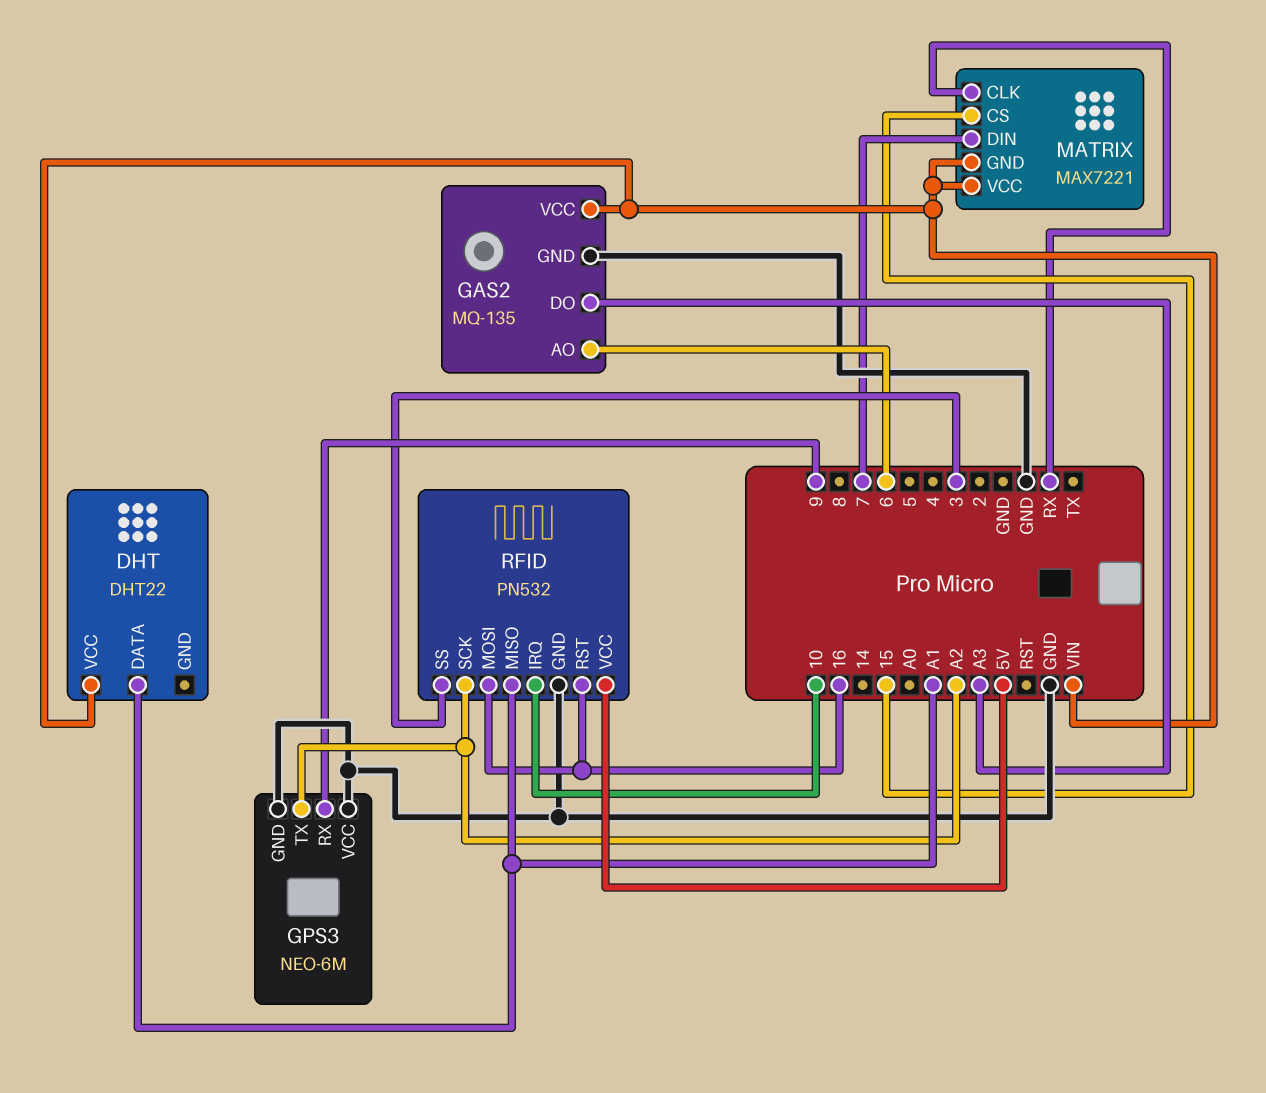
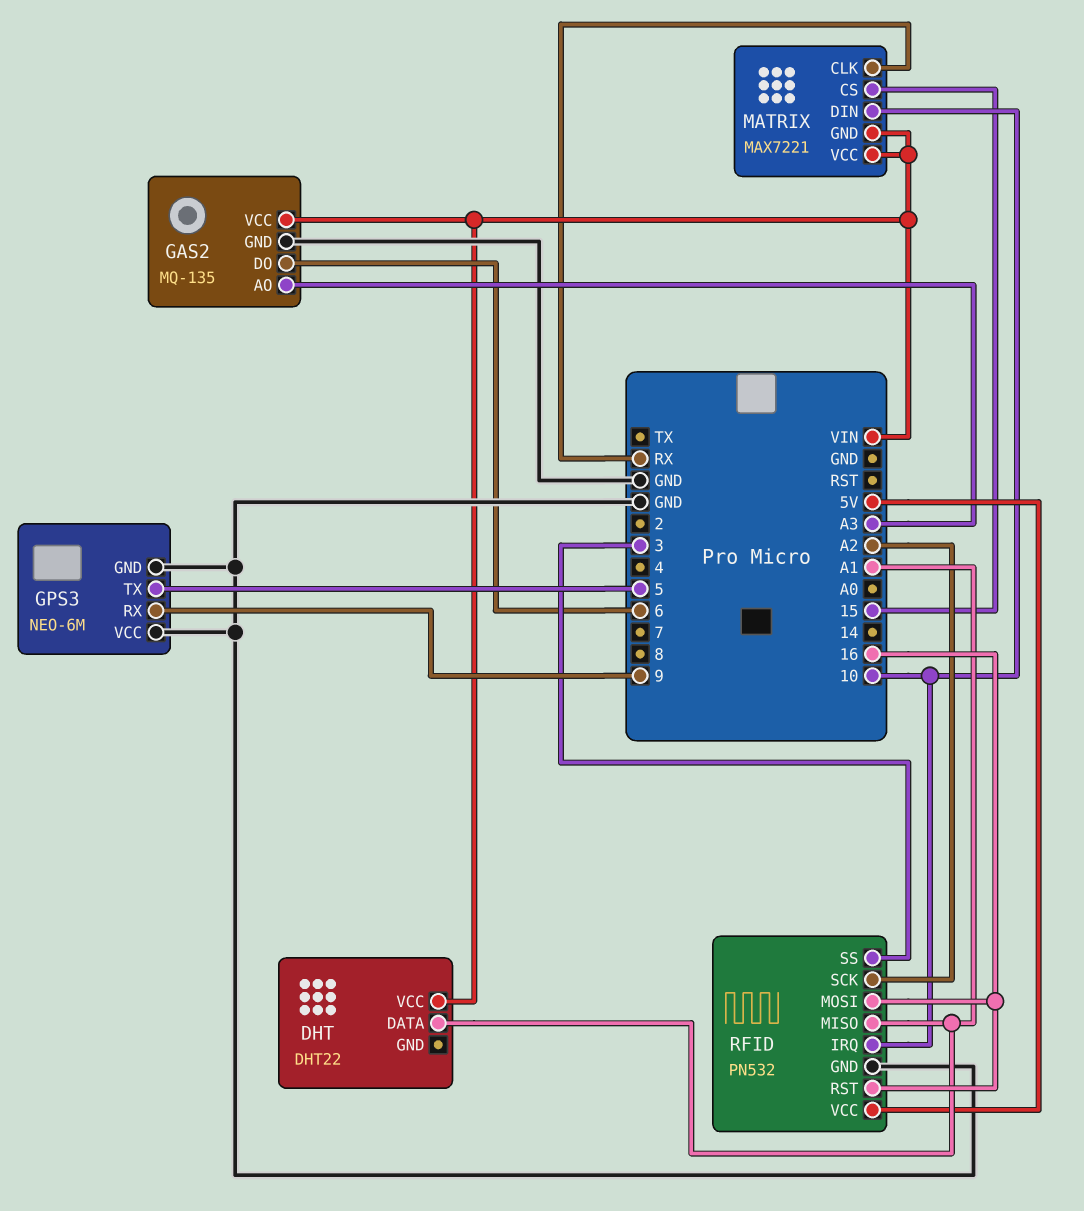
GAS2 pin AO: 6 -> A3
GAS2 pin DO: A3 -> 6
GPS3 pin TX: A2 -> 5
MATRIX pin DIN: 7 -> 10

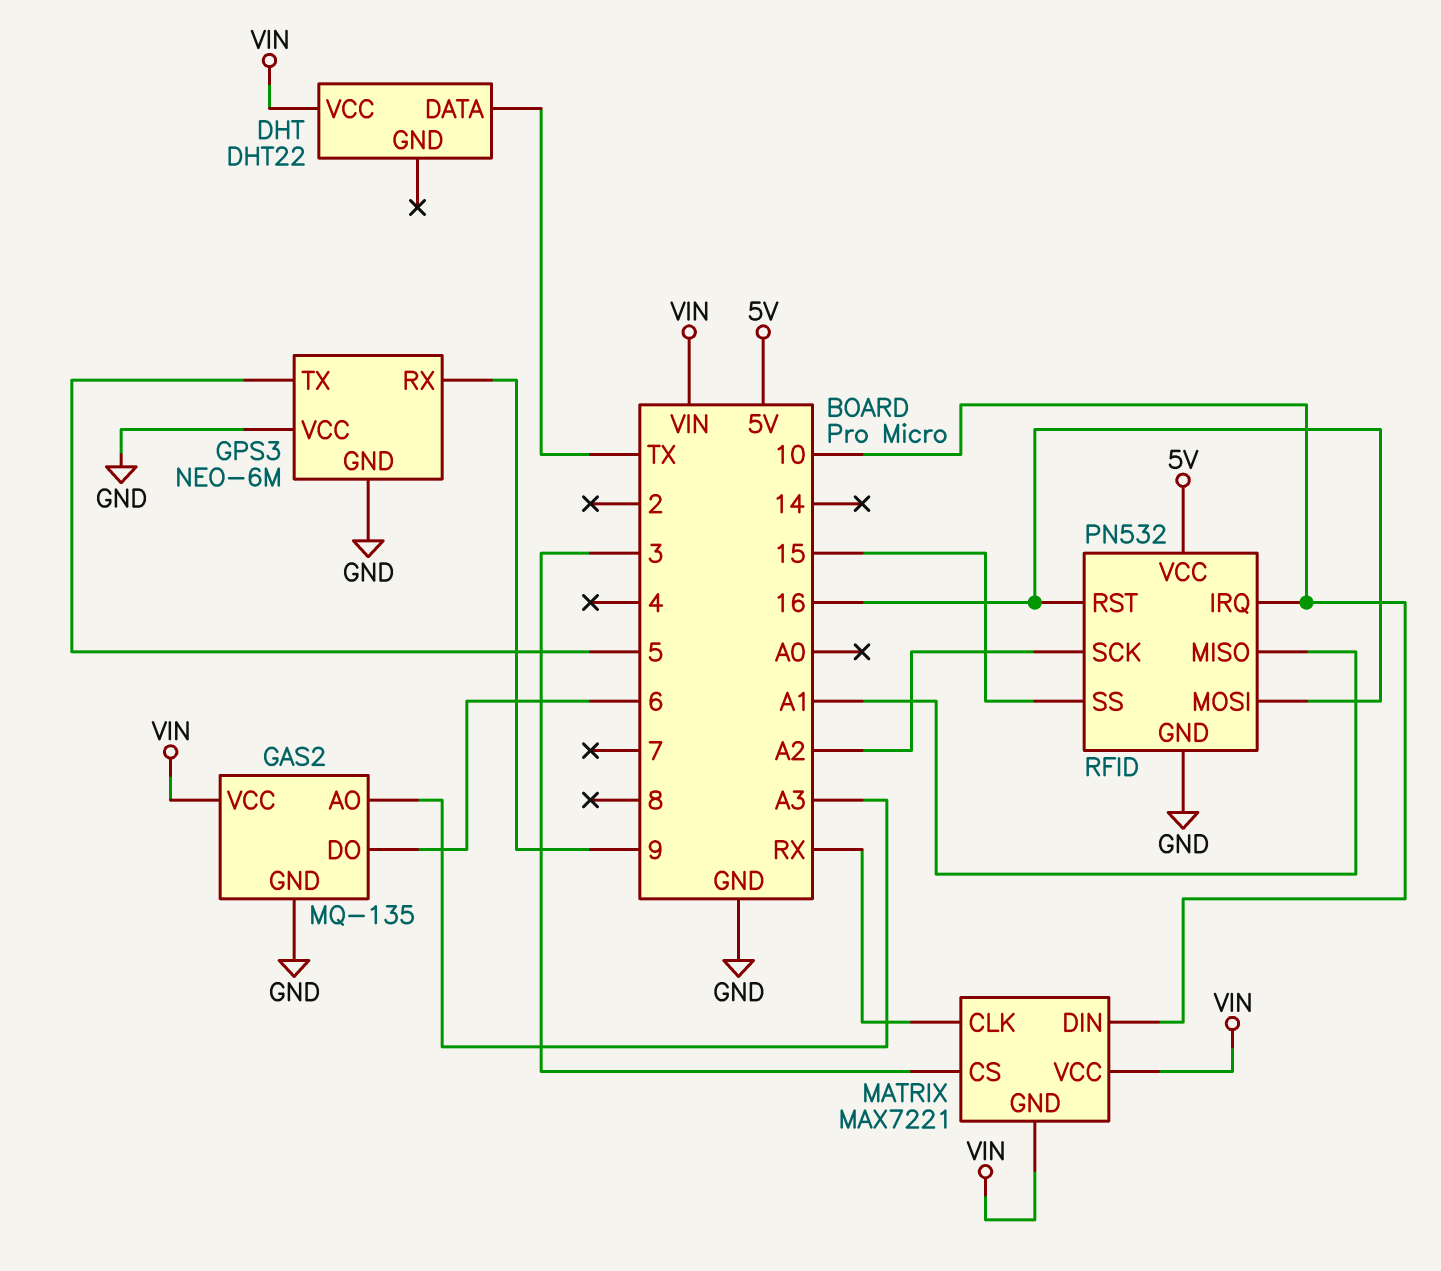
DHT pin DATA: A1 -> TX
MATRIX pin CS: 15 -> 3
RFID pin SS: 3 -> 15

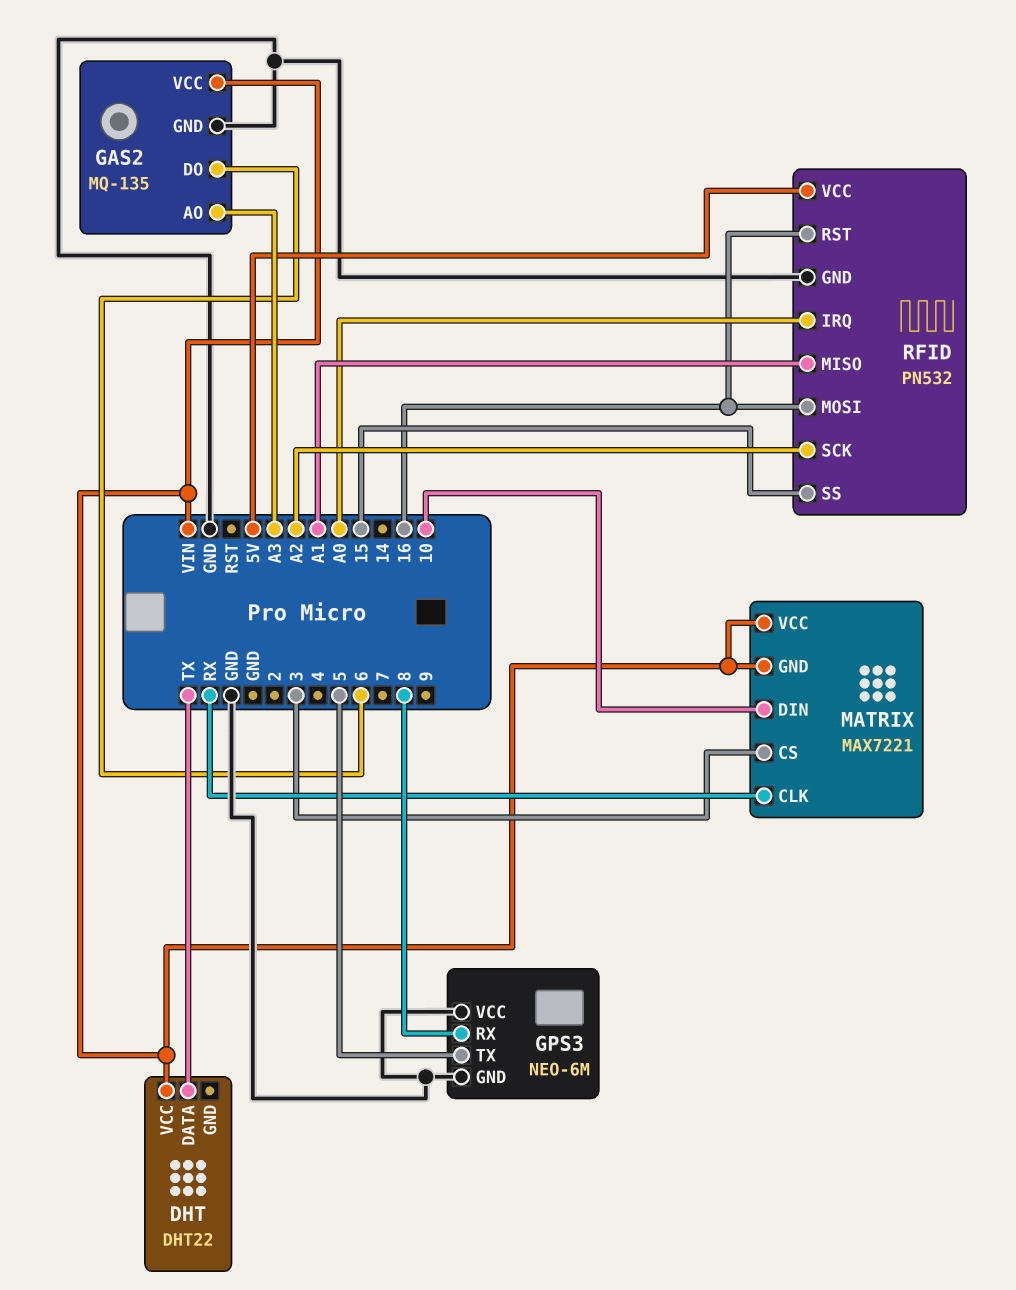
GPS3 pin RX: 9 -> 8
RFID pin IRQ: 10 -> A0

